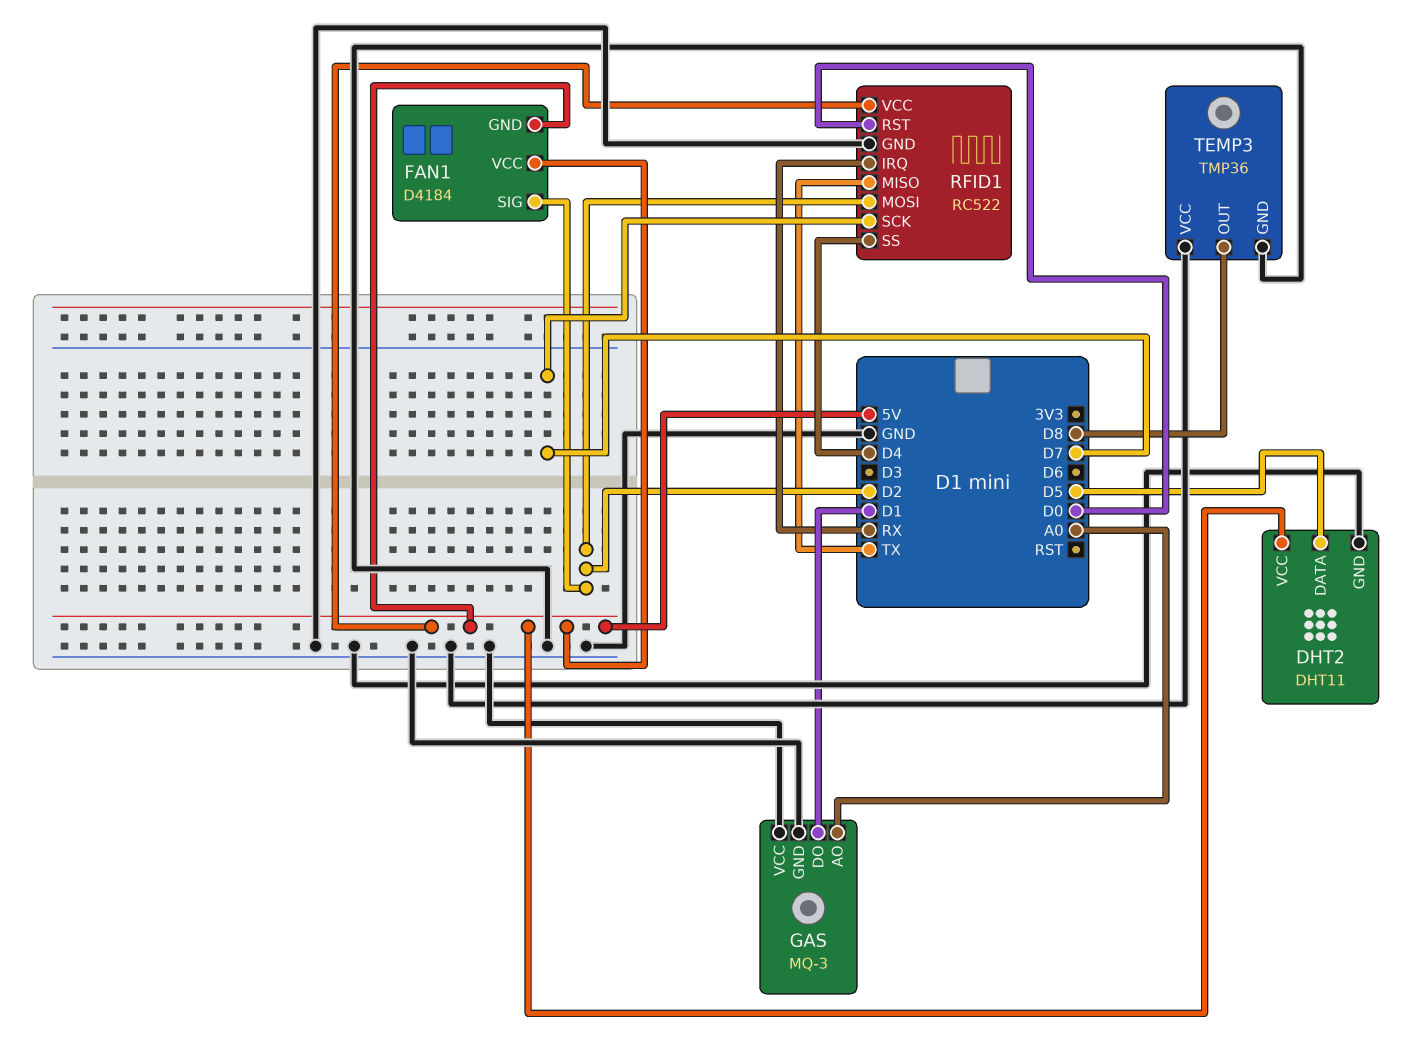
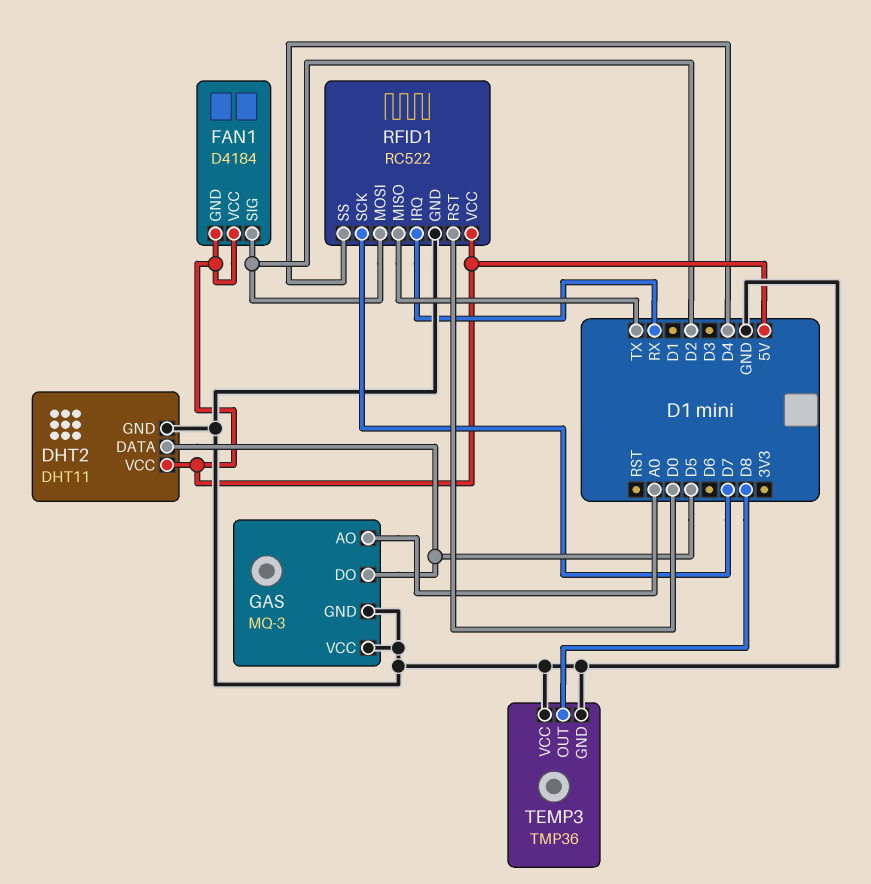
GAS pin DO: D1 -> D5

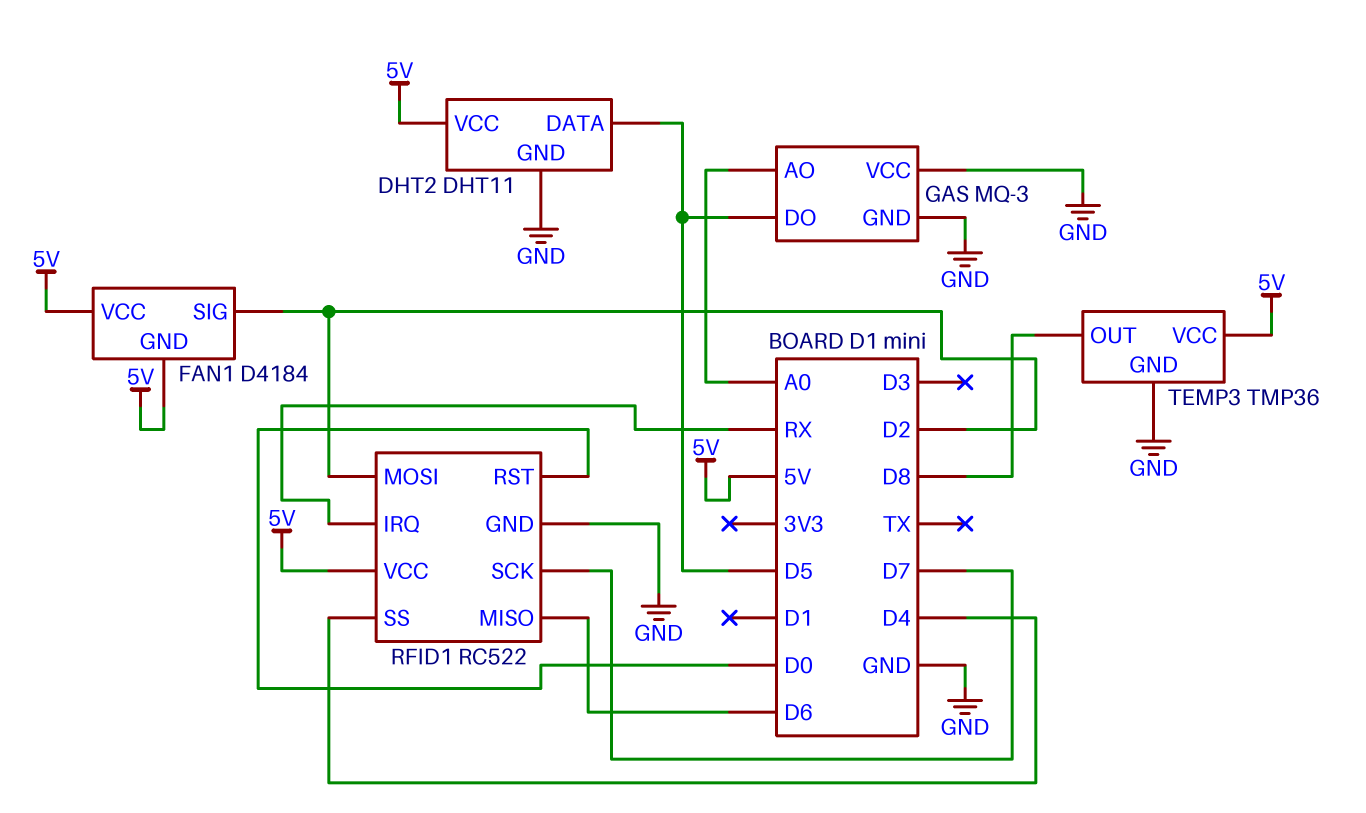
RFID1 pin MISO: TX -> D6
TEMP3 pin VCC: GND -> 5V

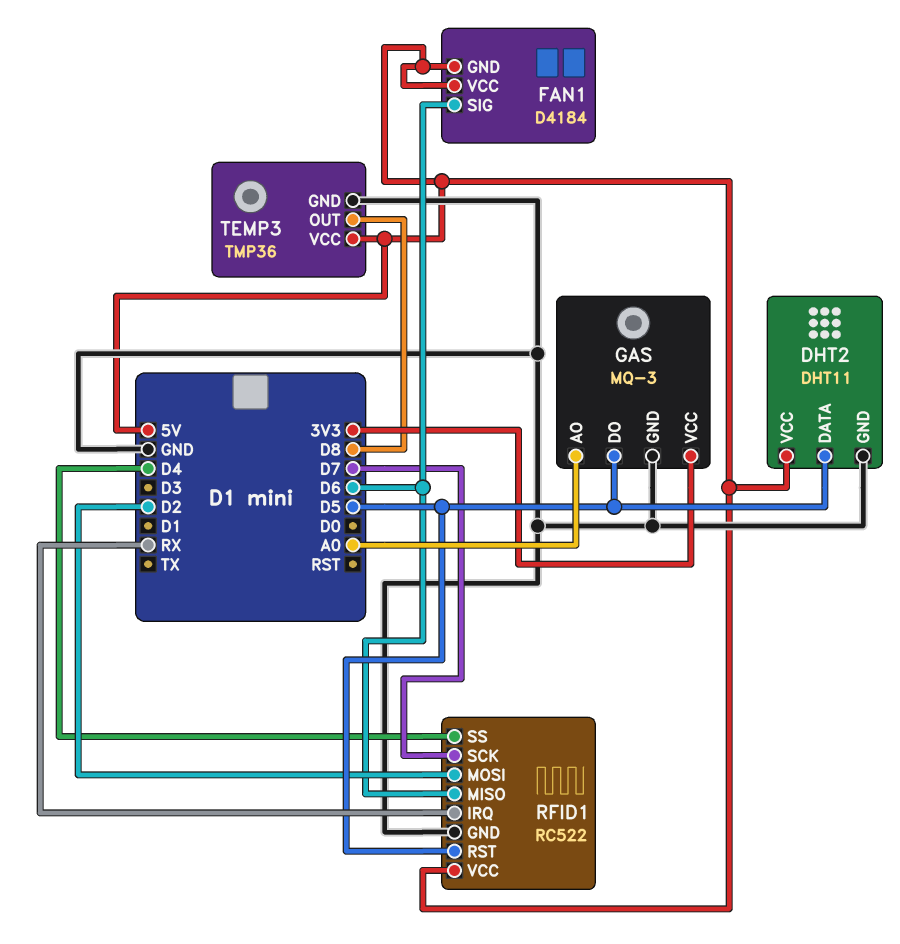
FAN1 pin SIG: D2 -> D6
GAS pin VCC: GND -> 3V3
RFID1 pin RST: D0 -> D5

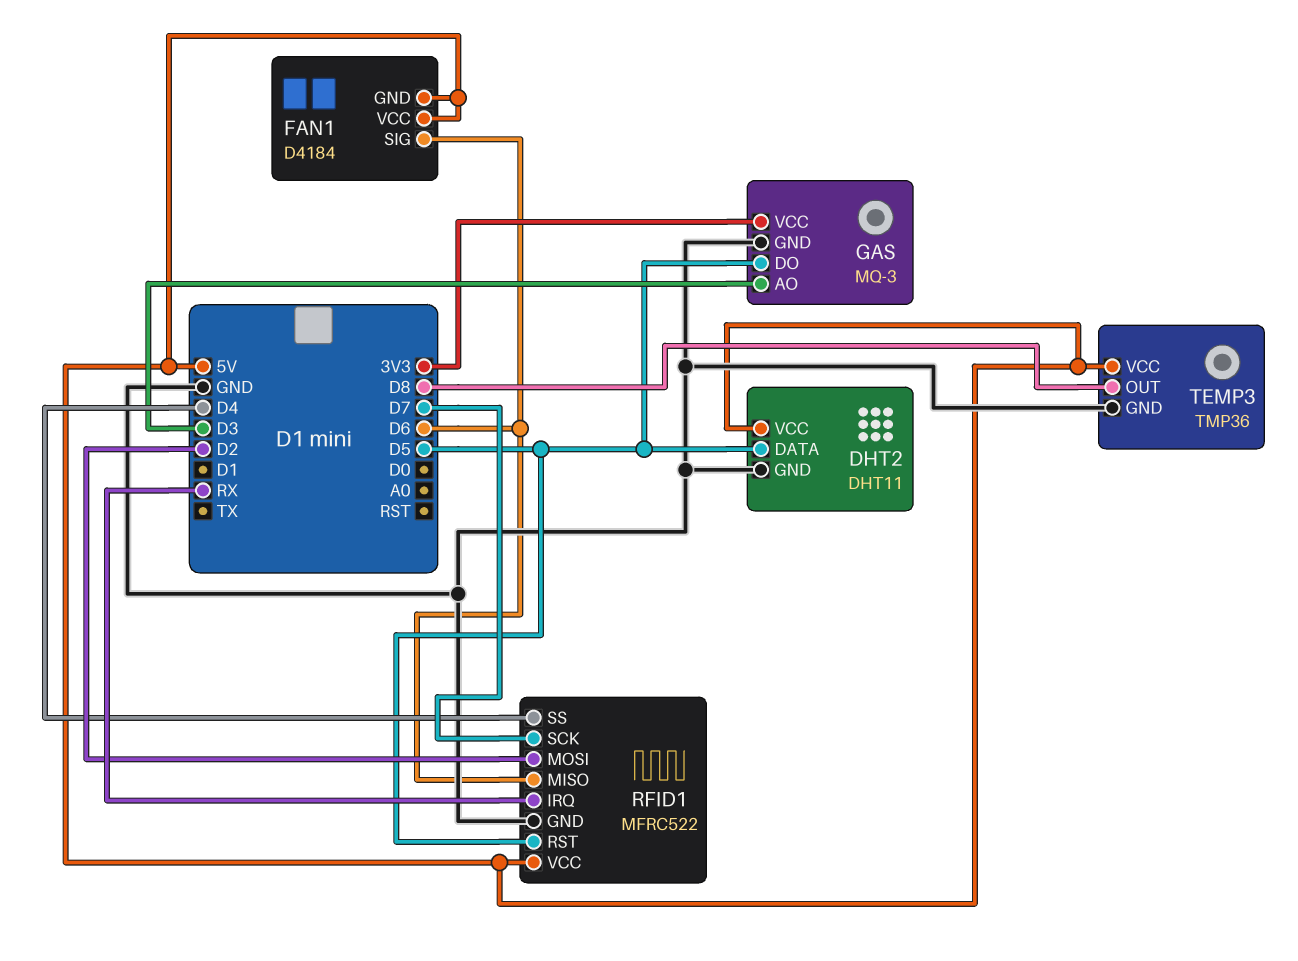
GAS pin AO: A0 -> D3
RFID1: RC522 -> MFRC522

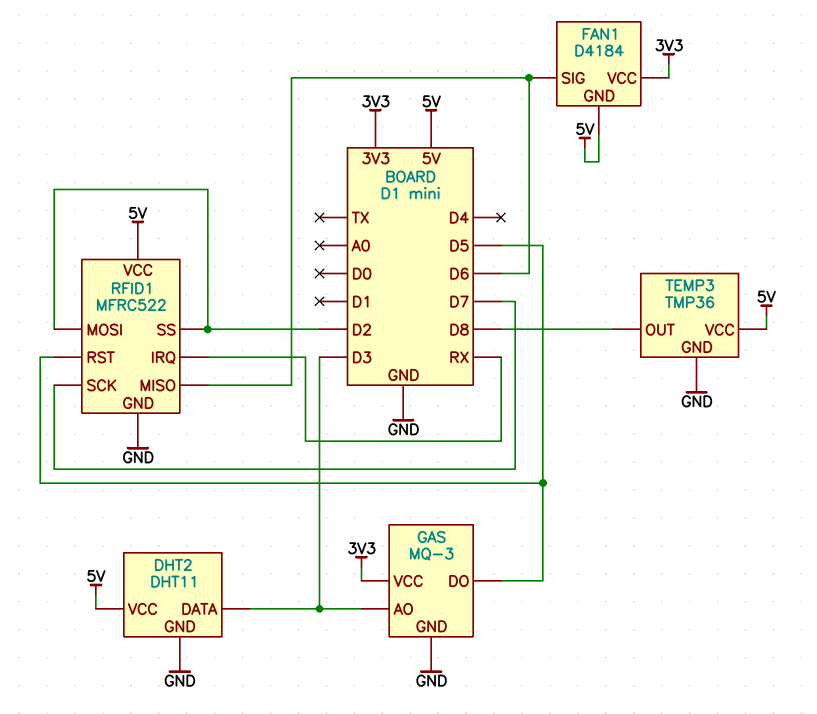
DHT2 pin DATA: D5 -> D3
FAN1 pin VCC: 5V -> 3V3
RFID1 pin SS: D4 -> D2

